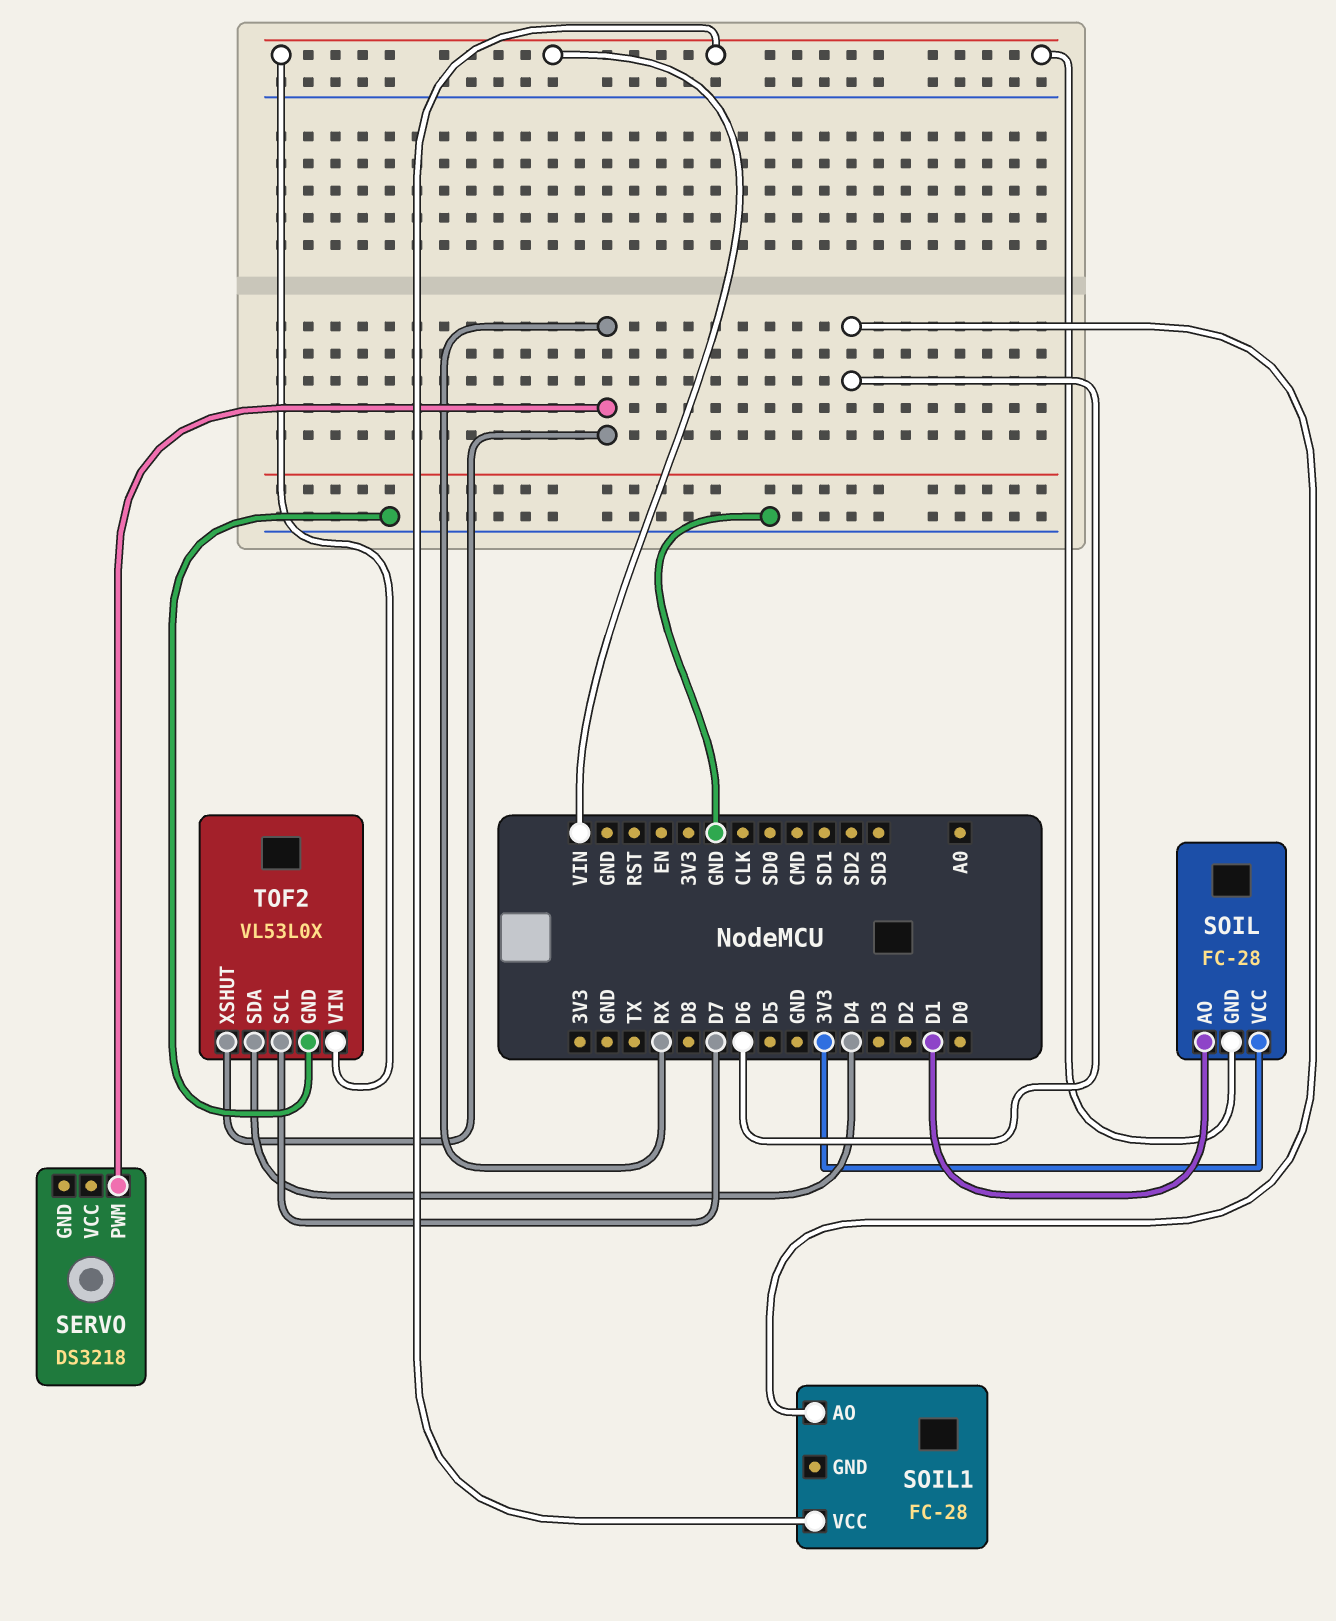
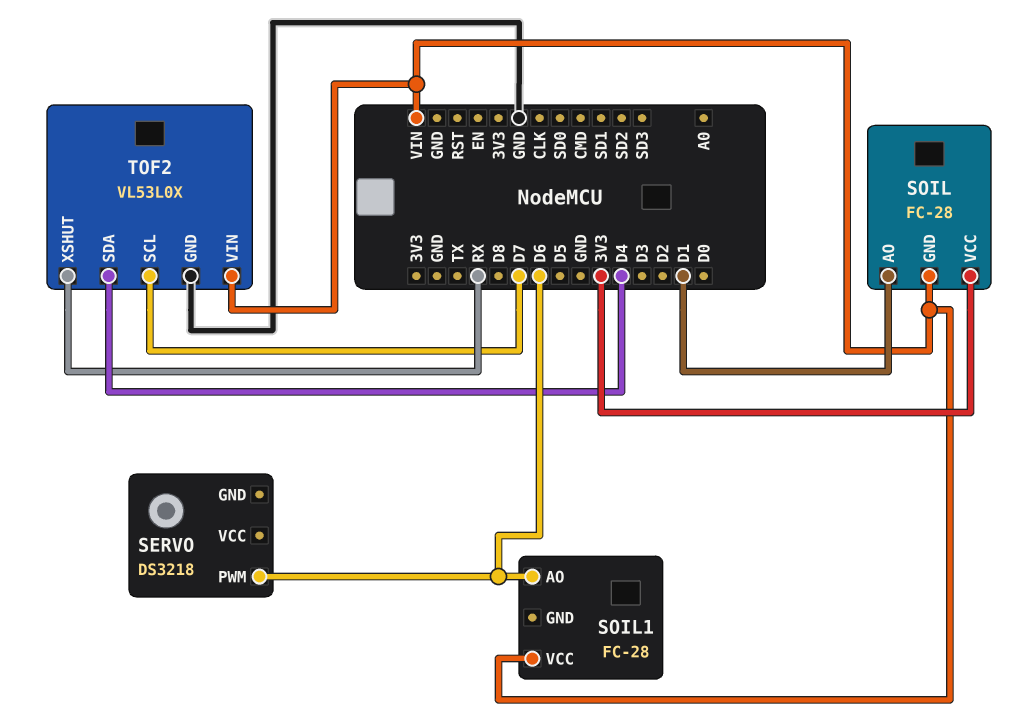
SERVO pin PWM: RX -> D6

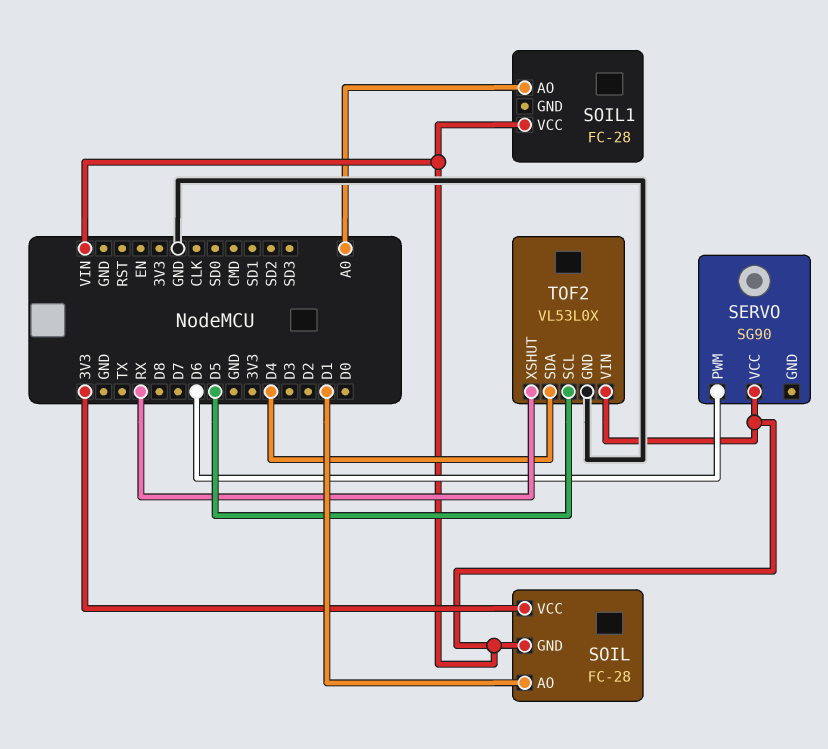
SERVO: DS3218 -> SG90
SERVO pin VCC: none -> VIN
SOIL1 pin AO: D6 -> A0
TOF2 pin SCL: D7 -> D5

